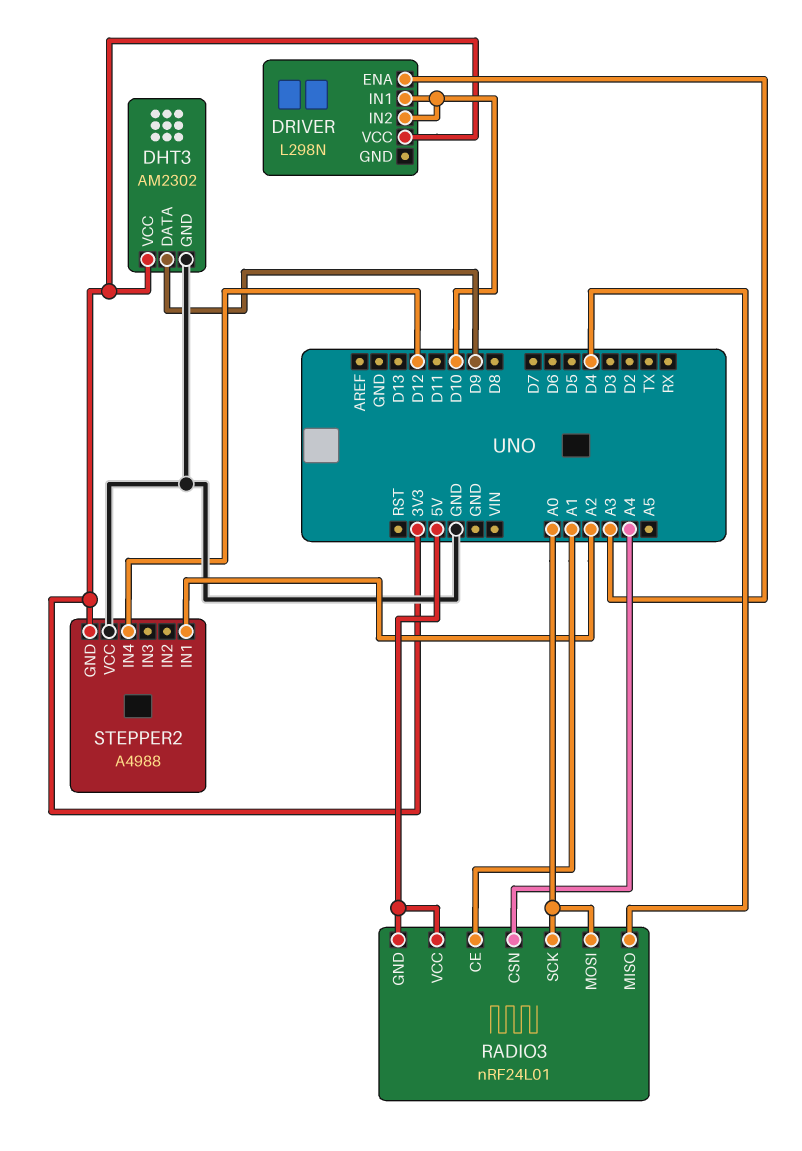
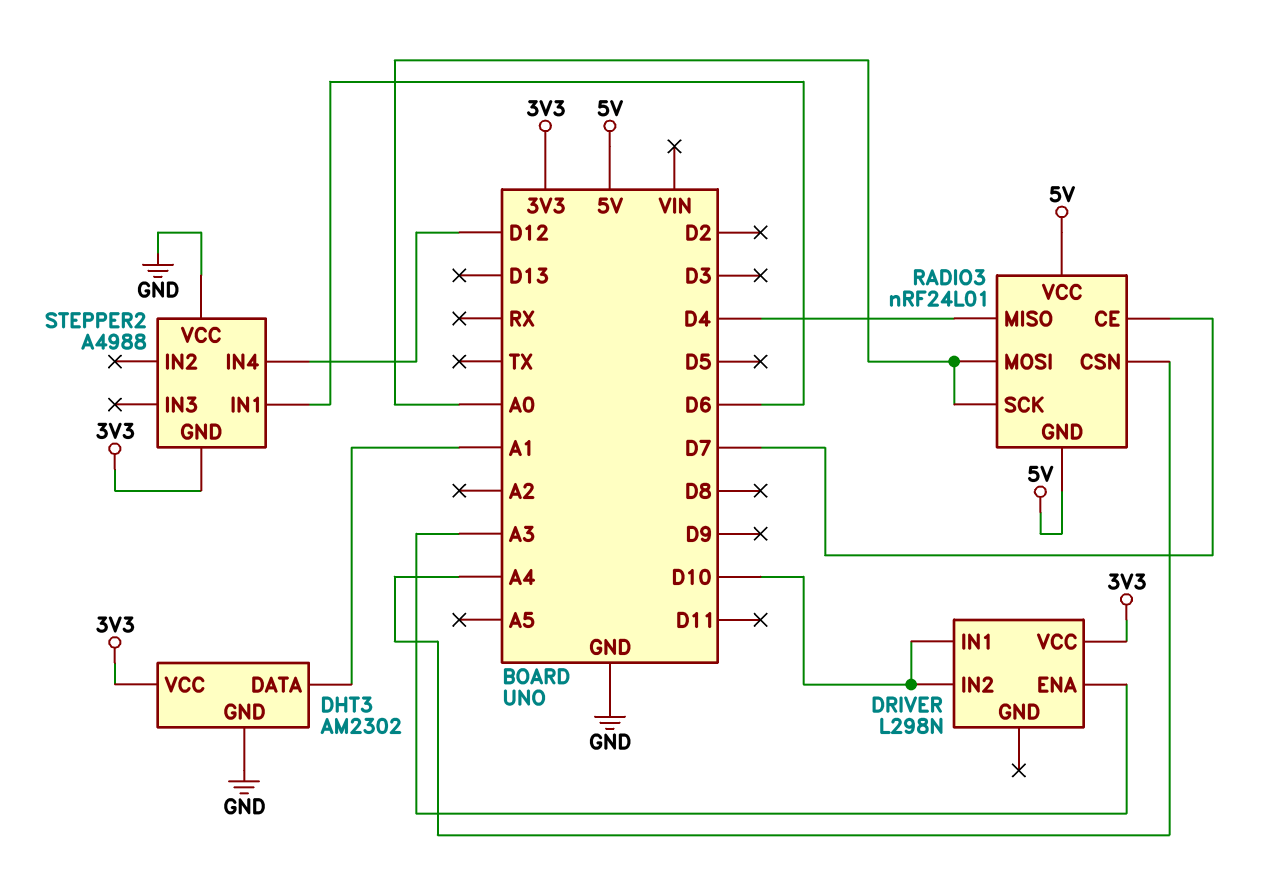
DHT3 pin DATA: D9 -> A1
RADIO3 pin CE: A1 -> D7
STEPPER2 pin IN1: A2 -> D6

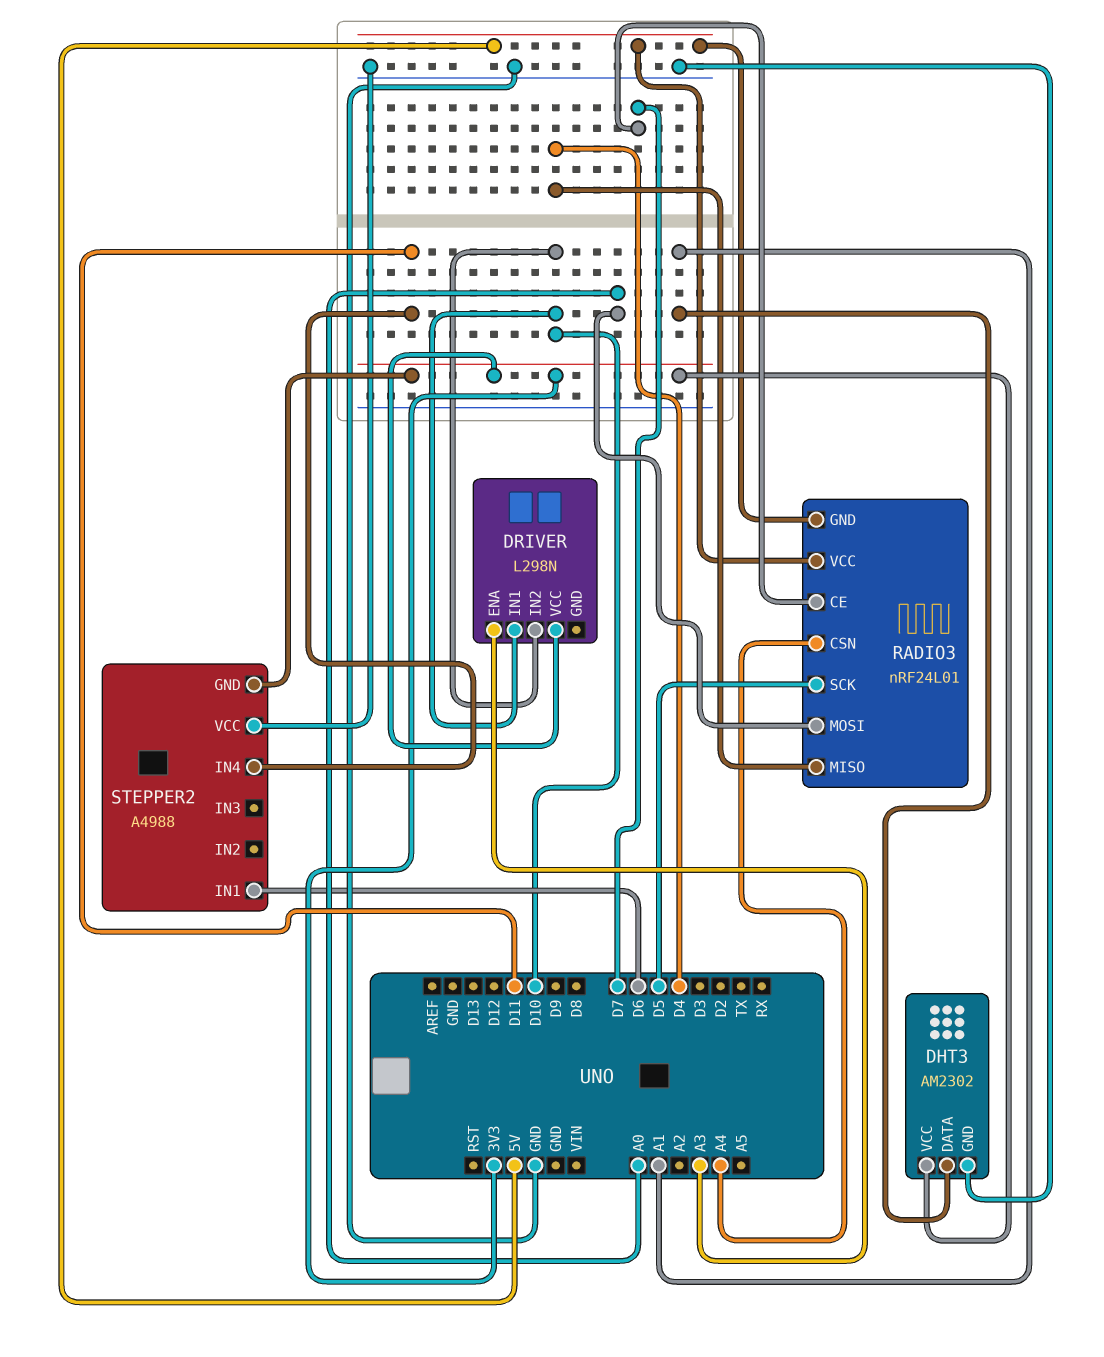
RADIO3 pin SCK: A0 -> D5
STEPPER2 pin IN4: D12 -> D11

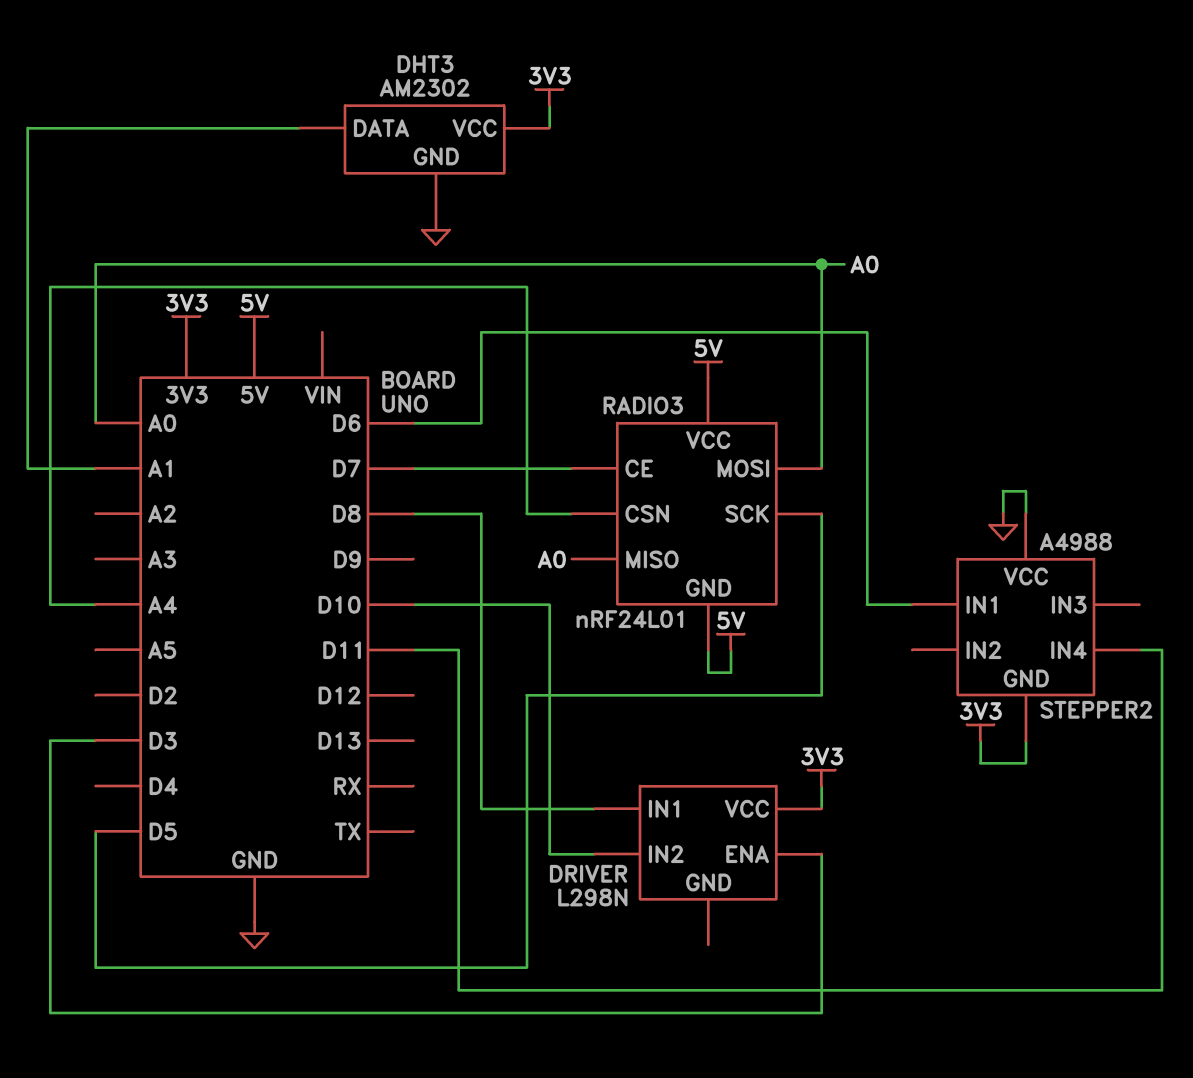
DRIVER pin ENA: A3 -> D3
DRIVER pin IN1: D10 -> D8
RADIO3 pin MISO: D4 -> A0

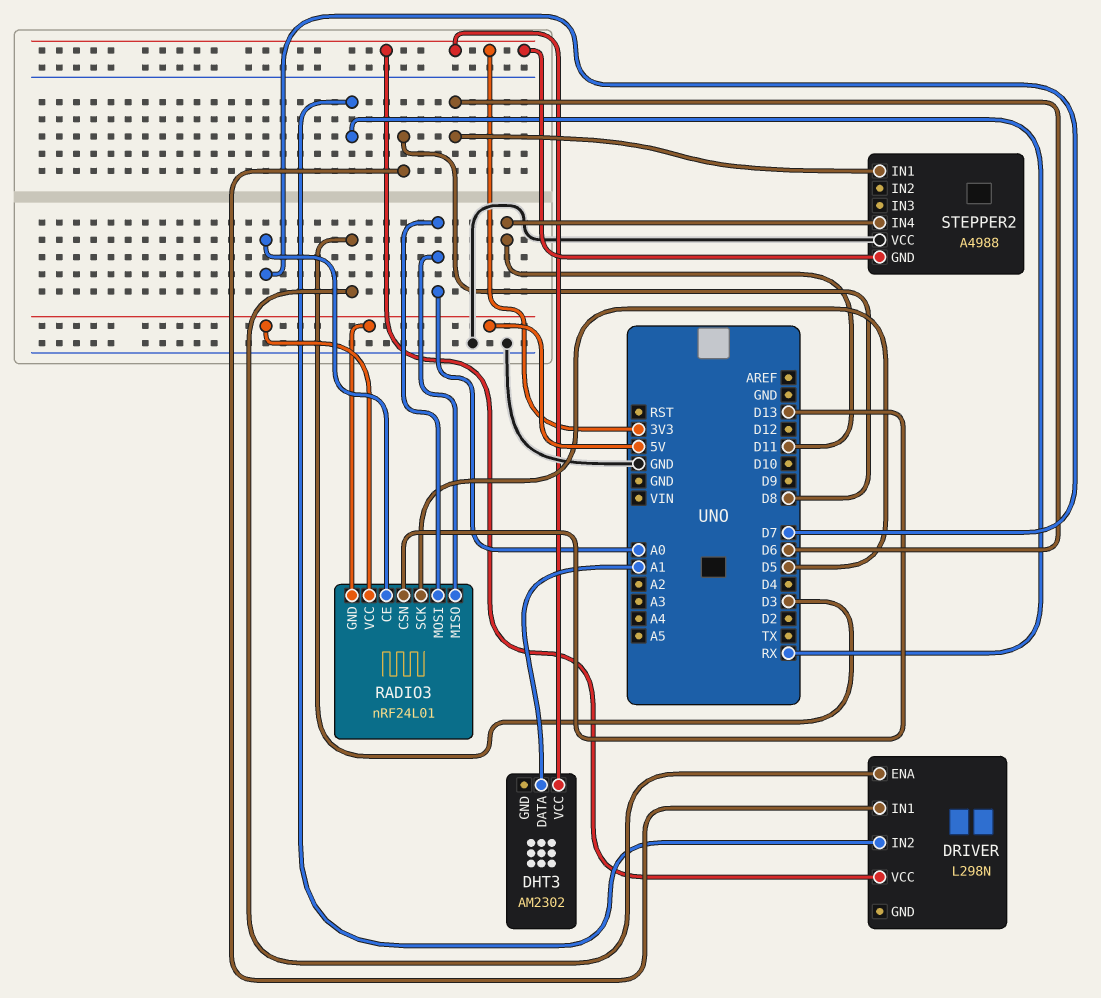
DHT3 pin GND: GND -> none
DRIVER pin IN2: D10 -> RX
RADIO3 pin CSN: A4 -> D13

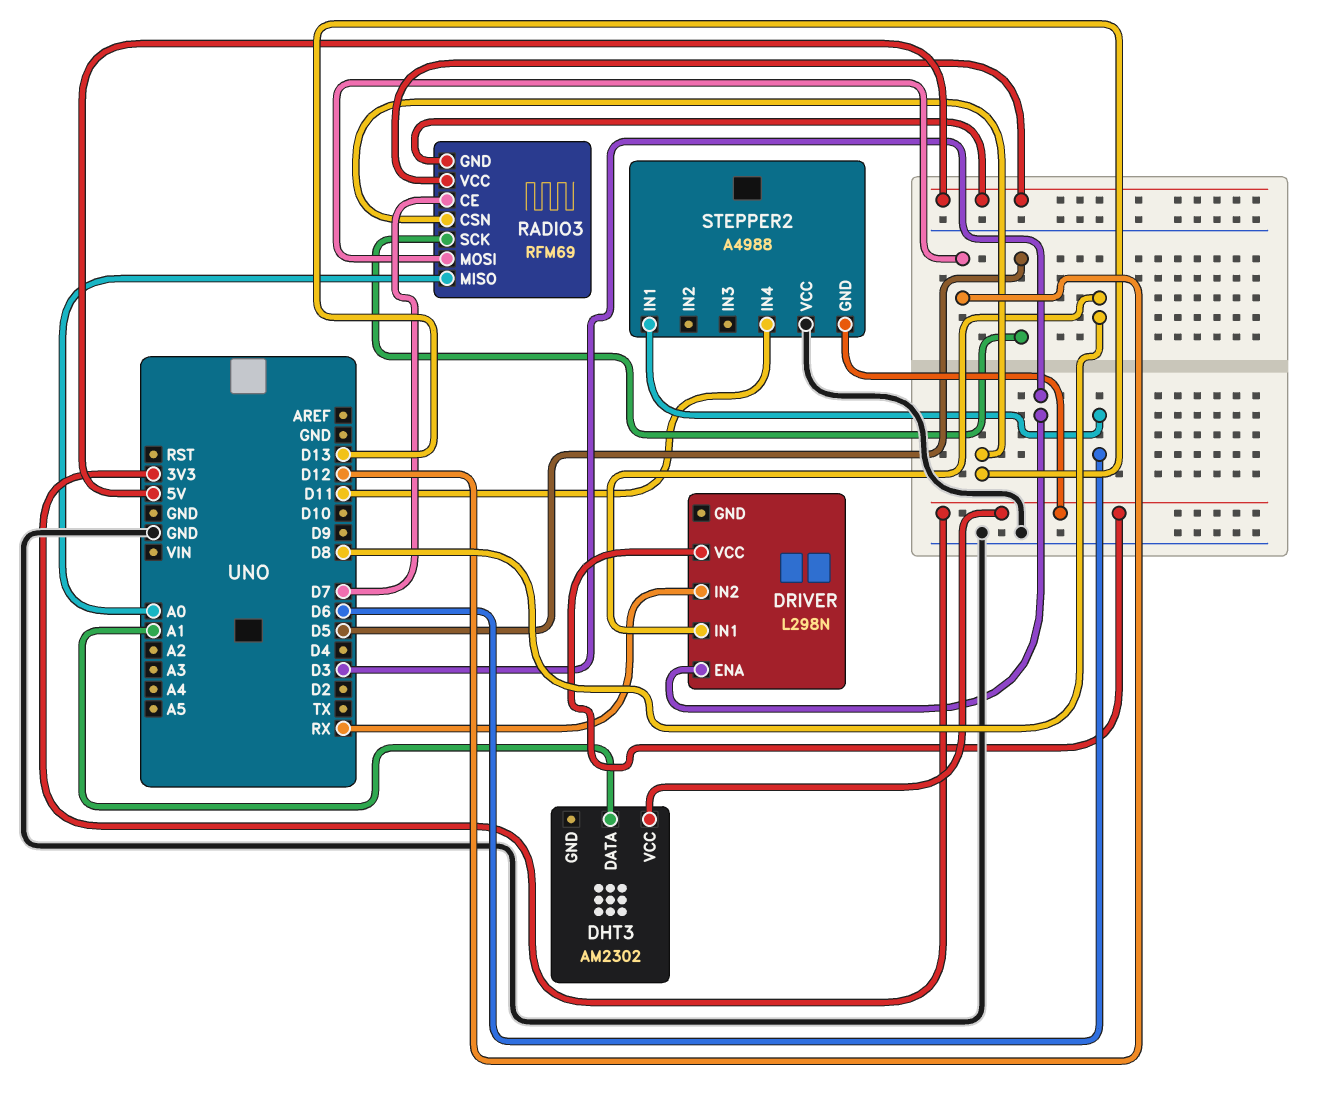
RADIO3: nRF24L01 -> RFM69
RADIO3 pin MOSI: A0 -> D12

